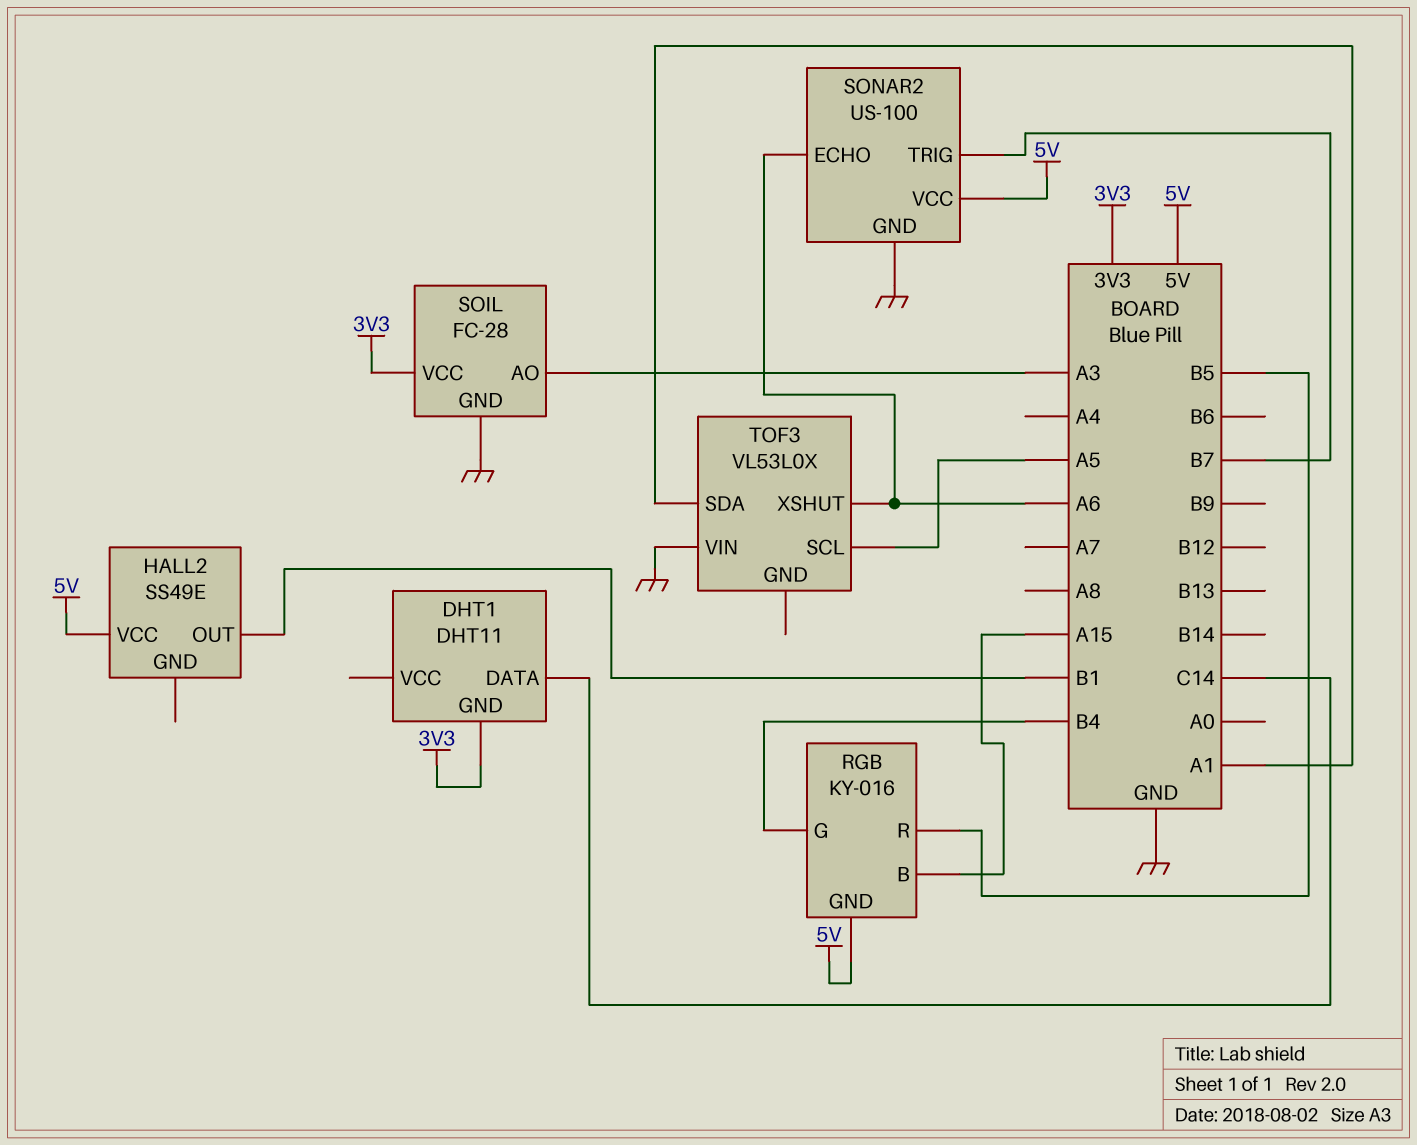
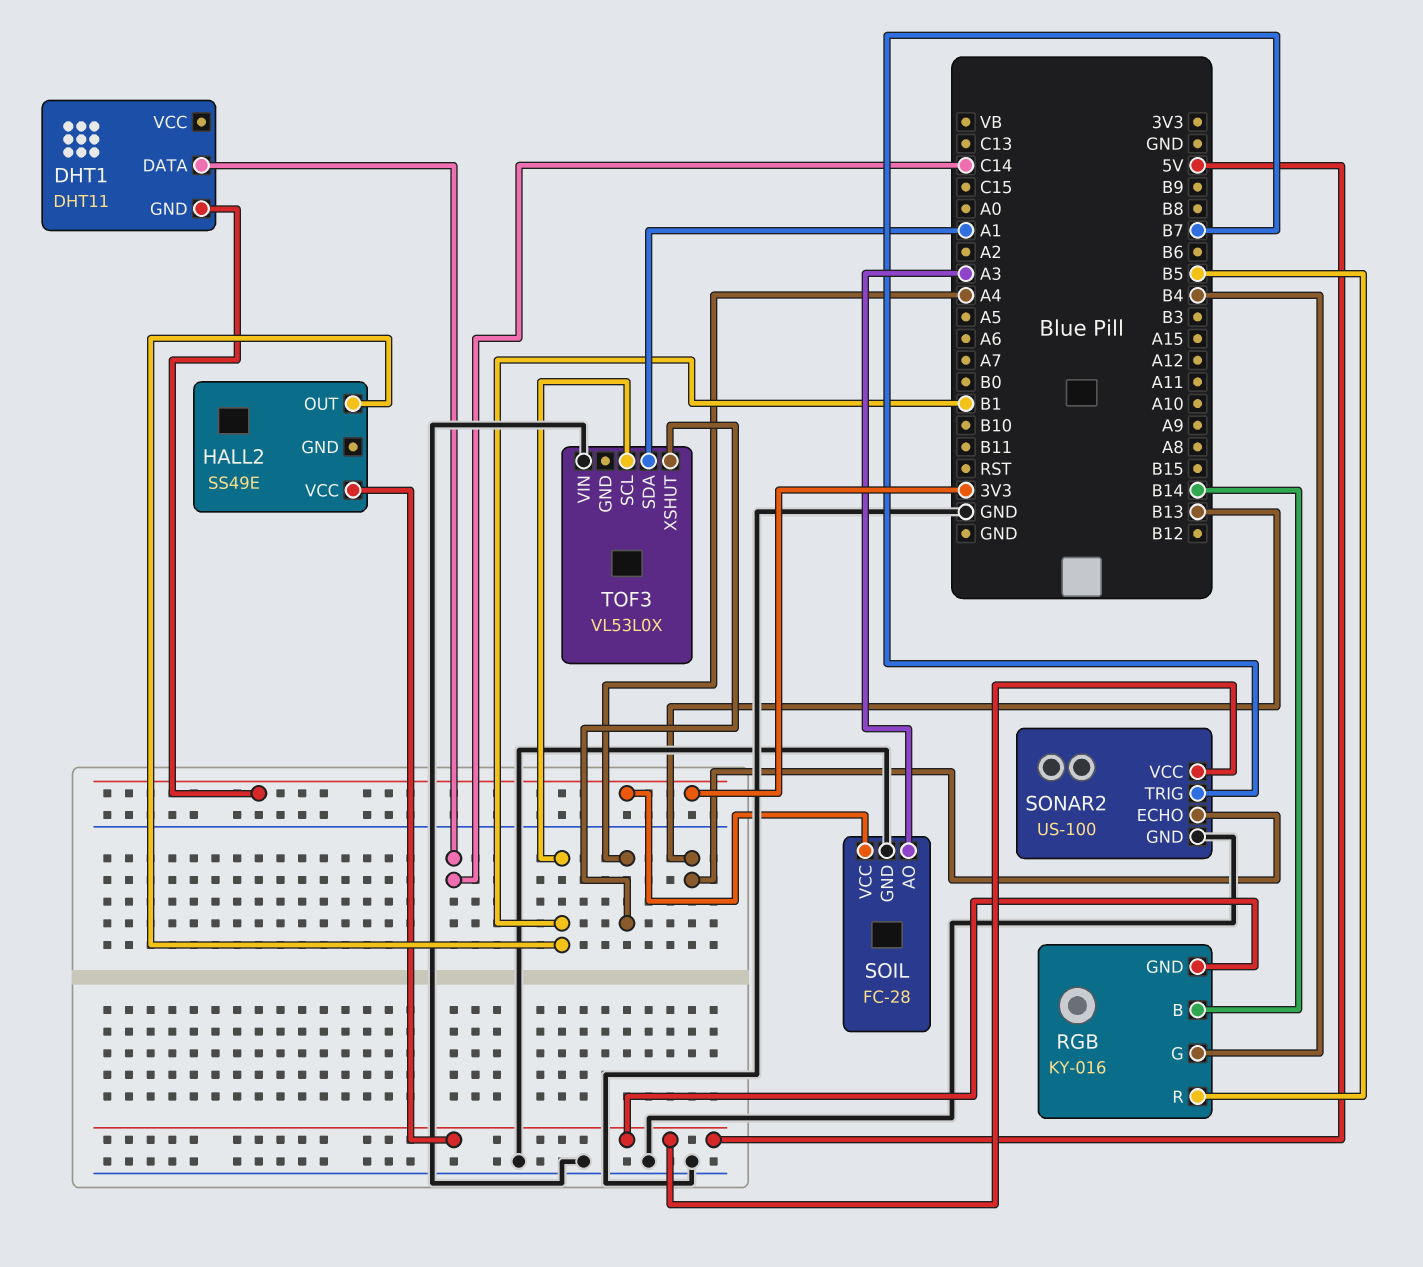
RGB pin B: A15 -> B14
SONAR2 pin ECHO: A6 -> B13
TOF3 pin SCL: A5 -> B1
TOF3 pin XSHUT: A6 -> A4

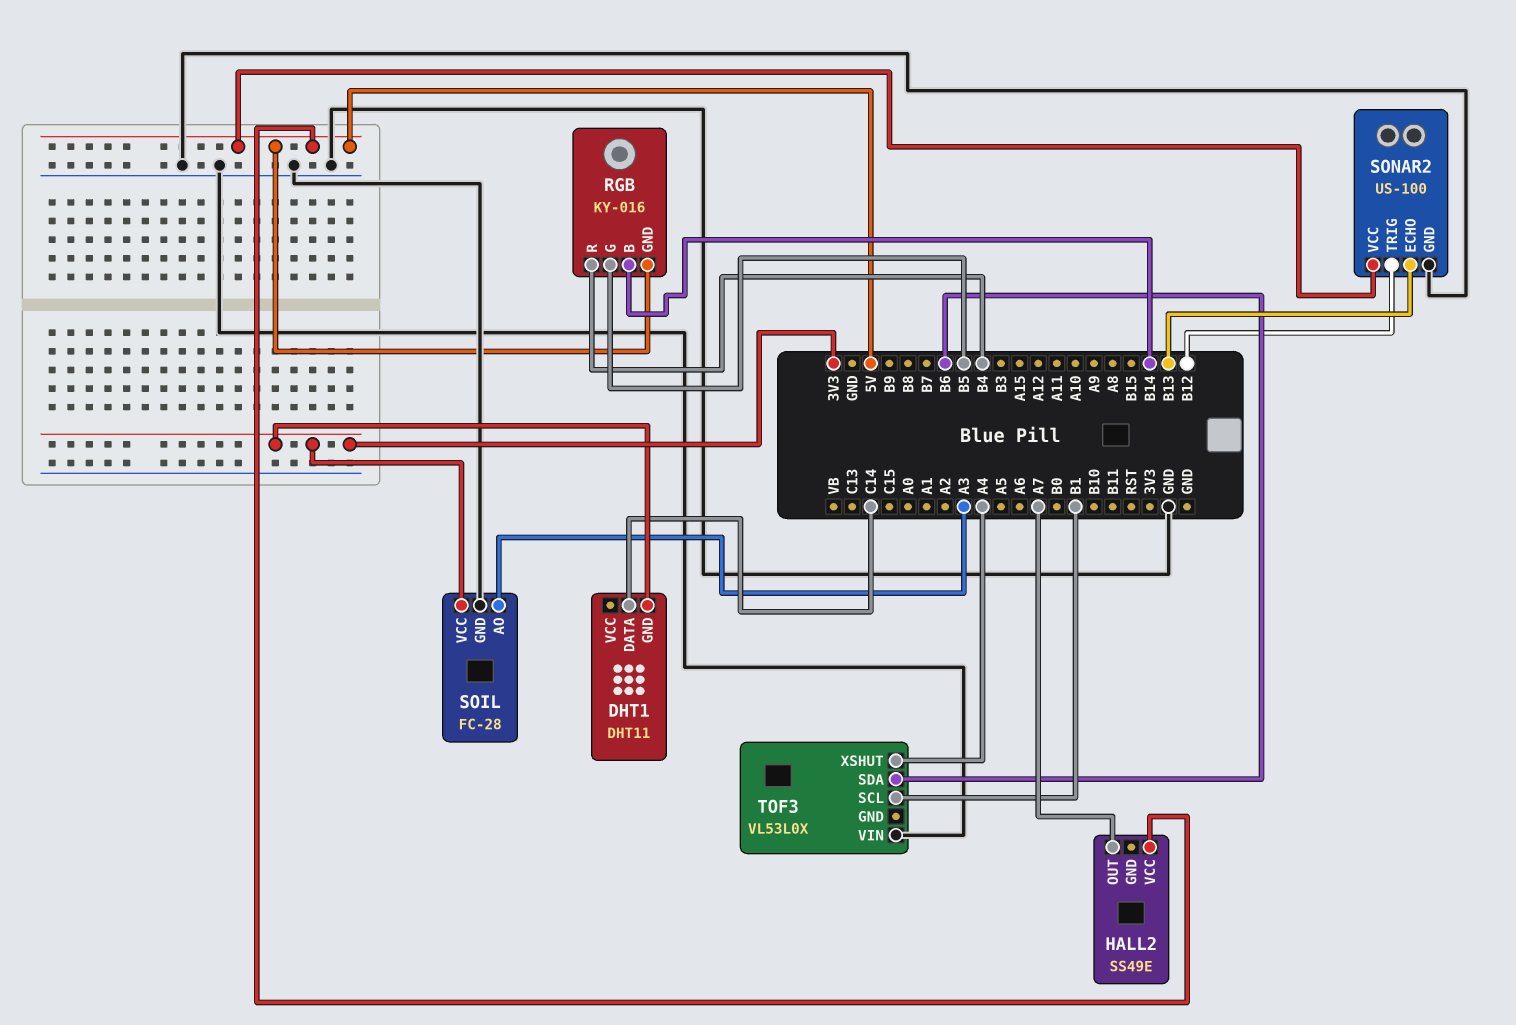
HALL2 pin OUT: B1 -> A7
RGB pin G: B4 -> B5
RGB pin R: B5 -> B4
SONAR2 pin TRIG: B7 -> B12
TOF3 pin SDA: A1 -> B6

